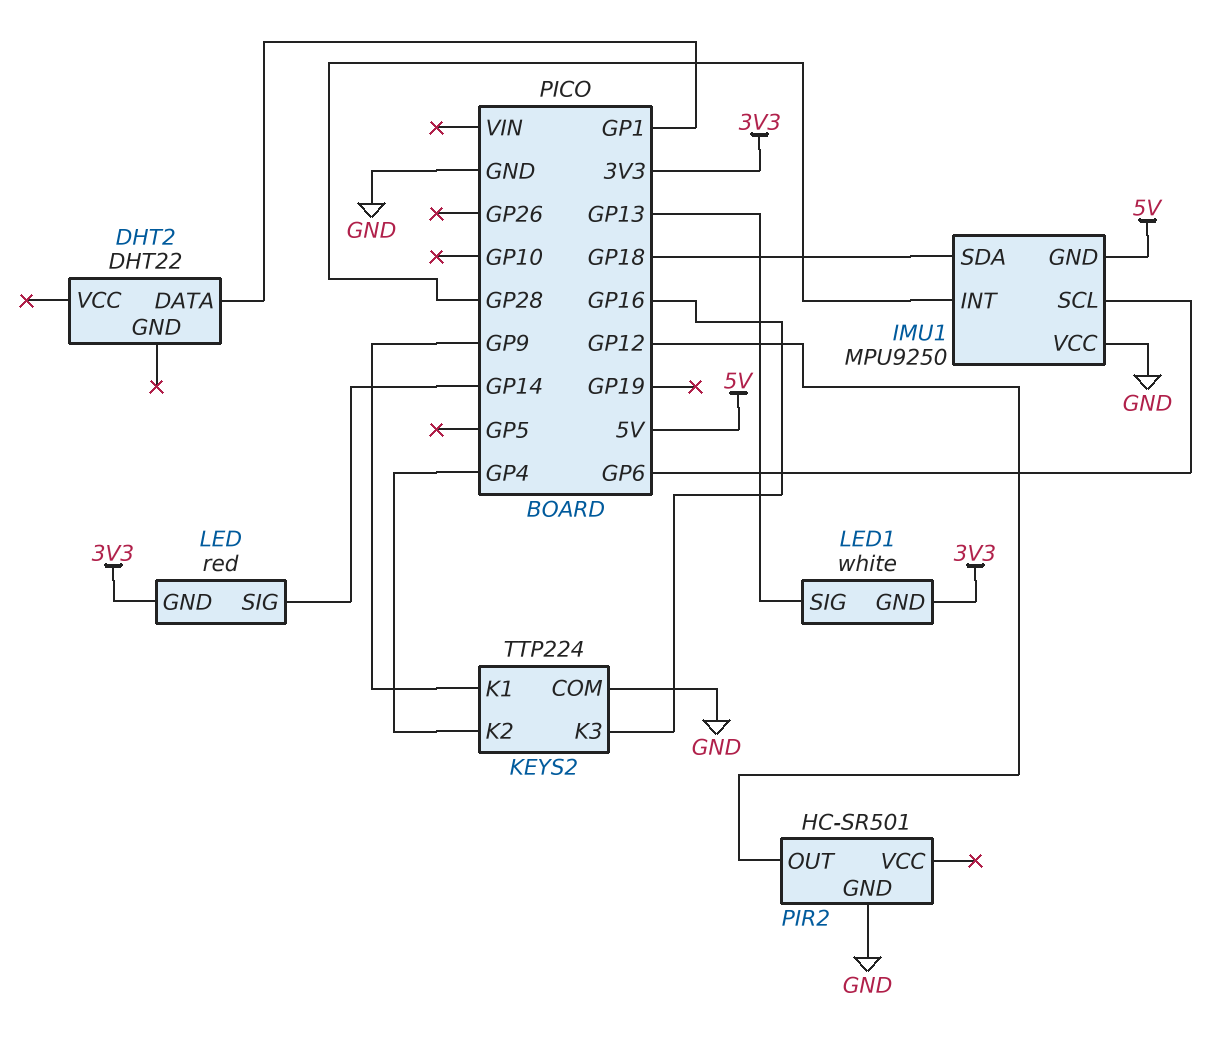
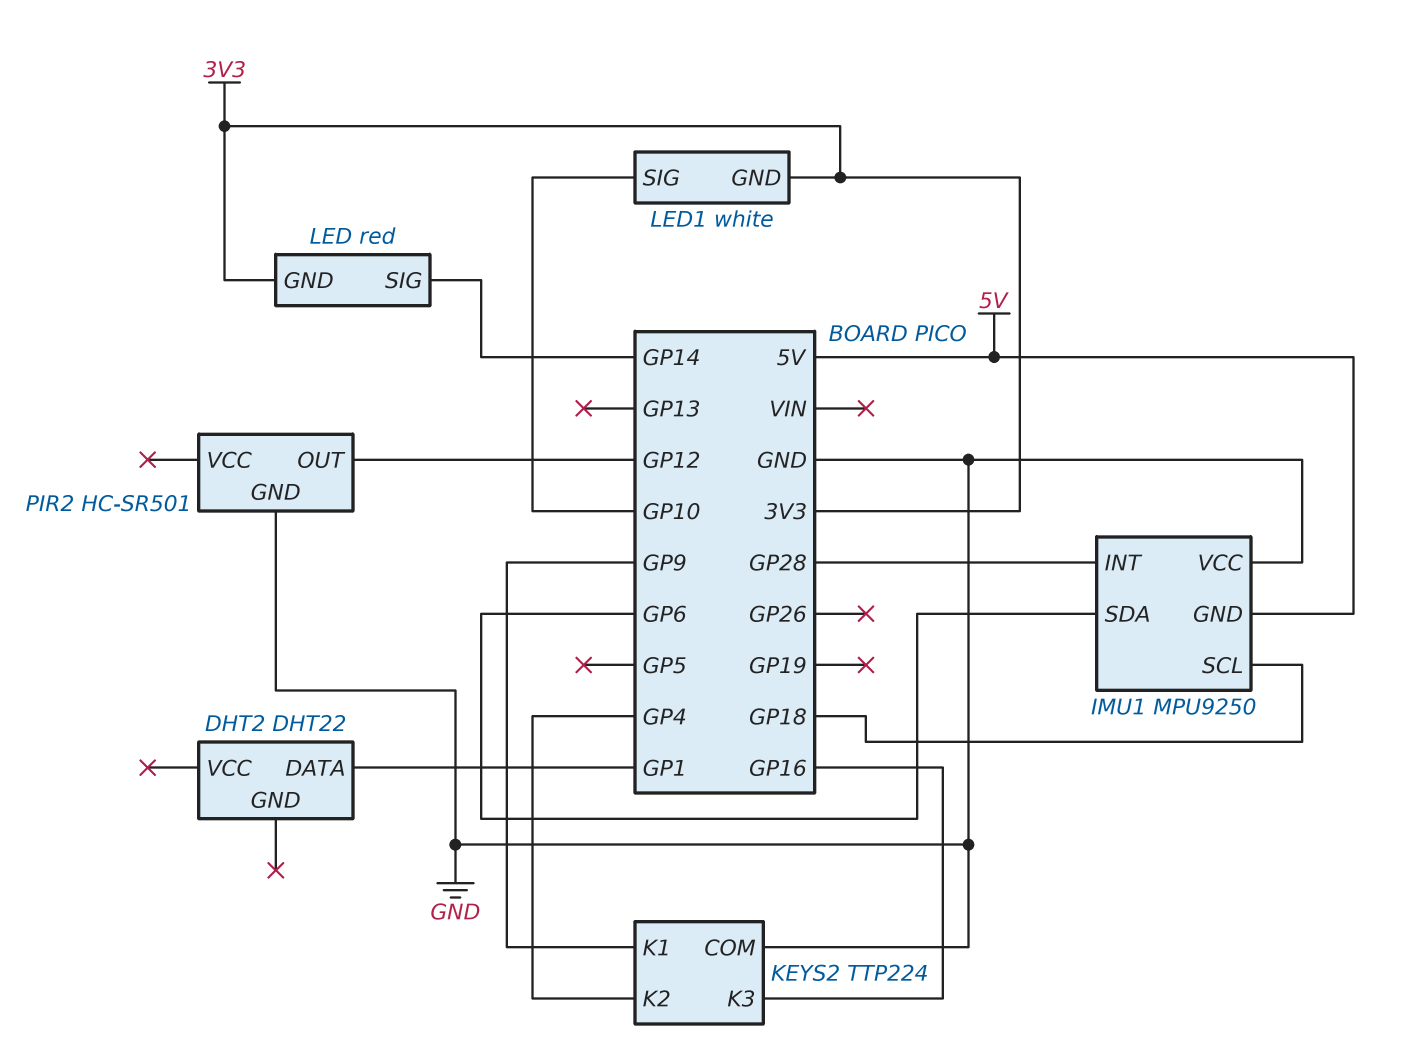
IMU1 pin SCL: GP6 -> GP18
IMU1 pin SDA: GP18 -> GP6
LED1 pin SIG: GP13 -> GP10

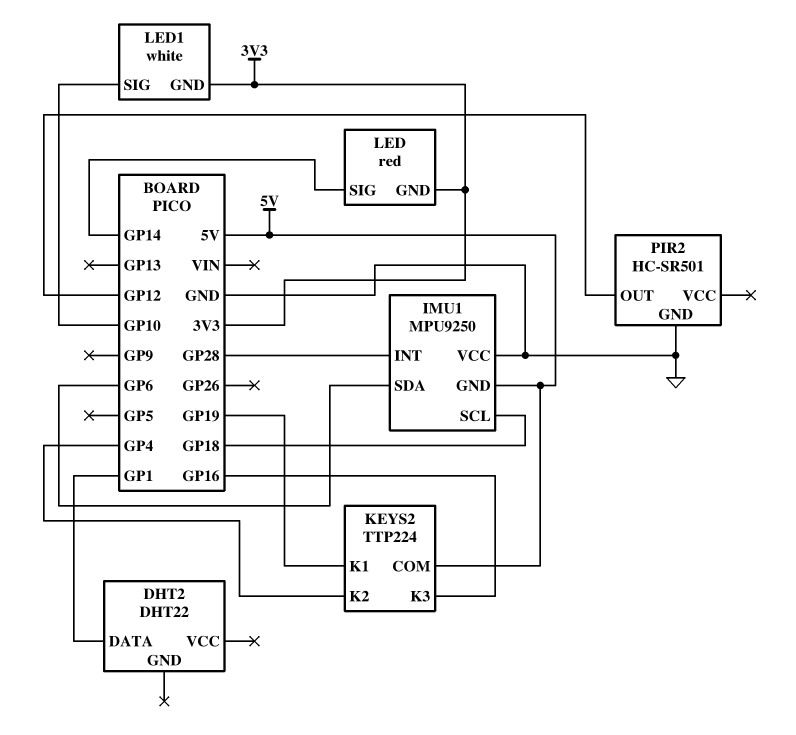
KEYS2 pin COM: GND -> 5V
KEYS2 pin K1: GP9 -> GP19

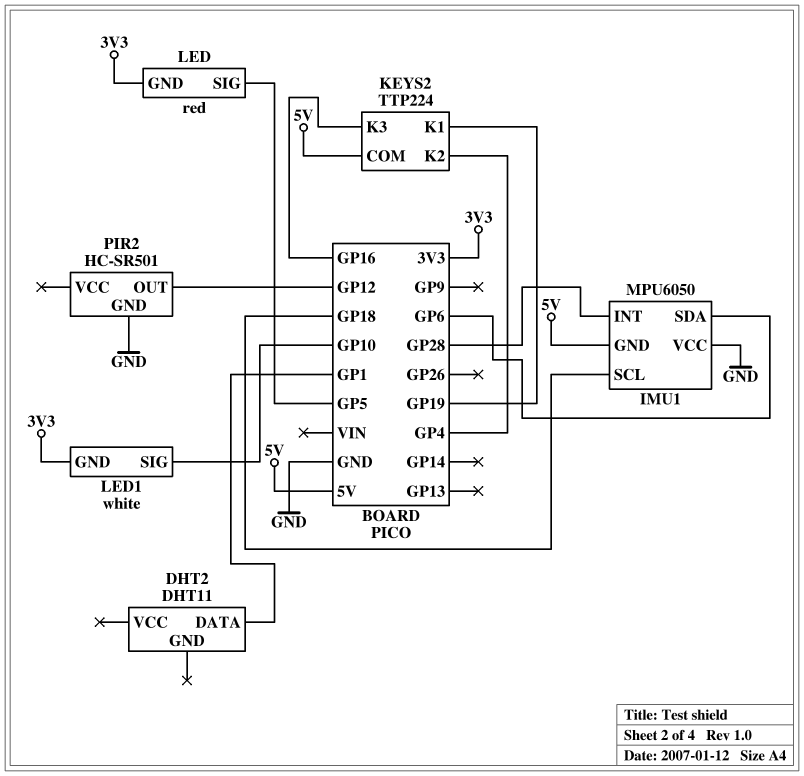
DHT2: DHT22 -> DHT11
IMU1: MPU9250 -> MPU6050
LED pin SIG: GP14 -> GP5

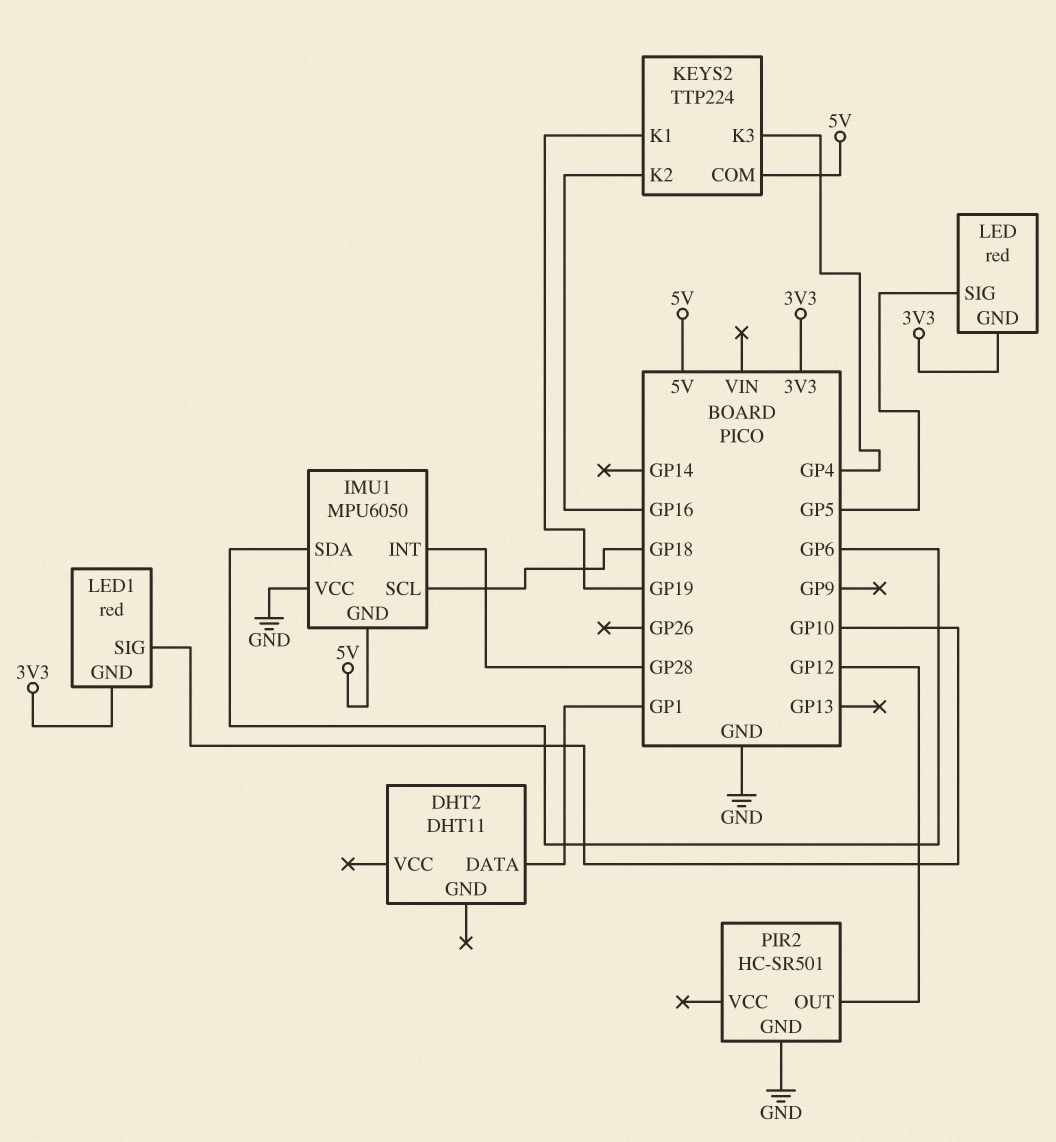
KEYS2 pin K2: GP4 -> GP16
KEYS2 pin K3: GP16 -> GP4
LED1: white -> red

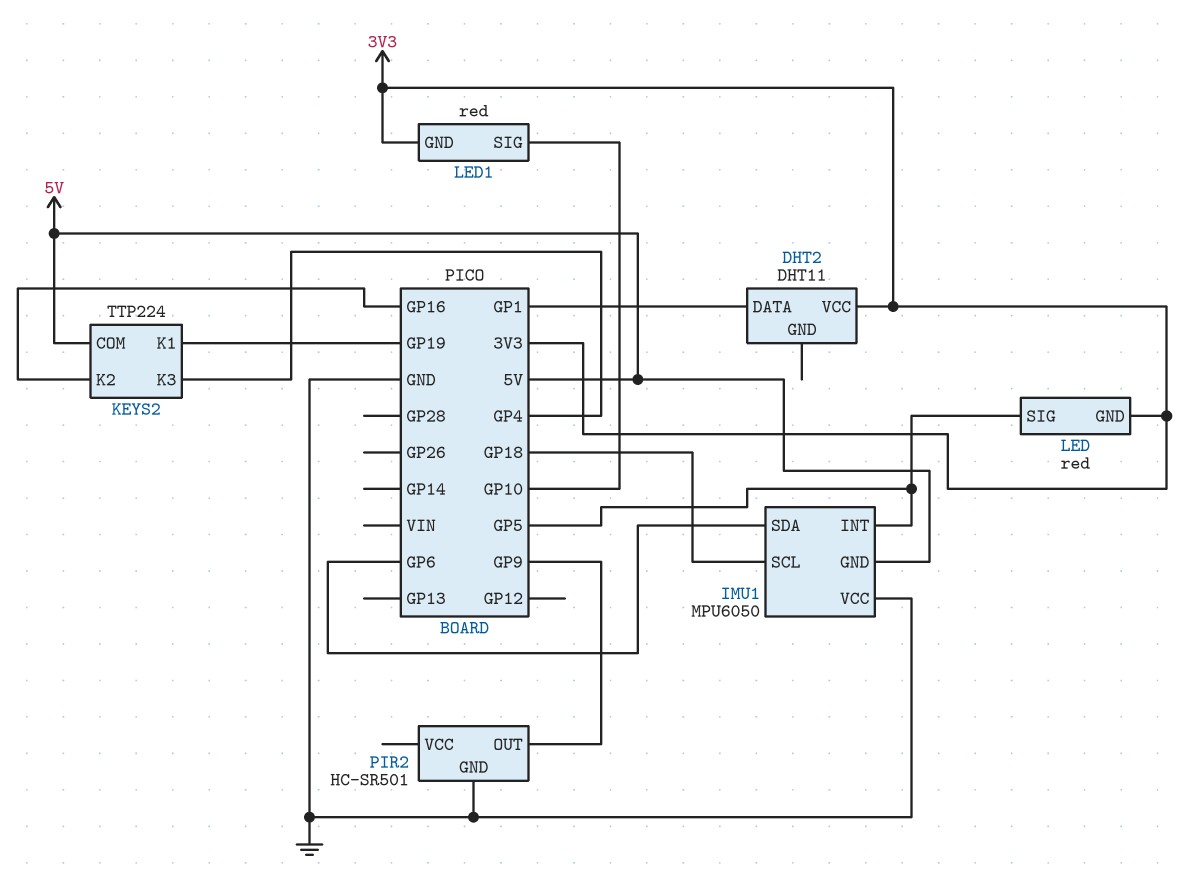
DHT2 pin VCC: none -> 3V3
IMU1 pin INT: GP28 -> GP5
PIR2 pin OUT: GP12 -> GP9

